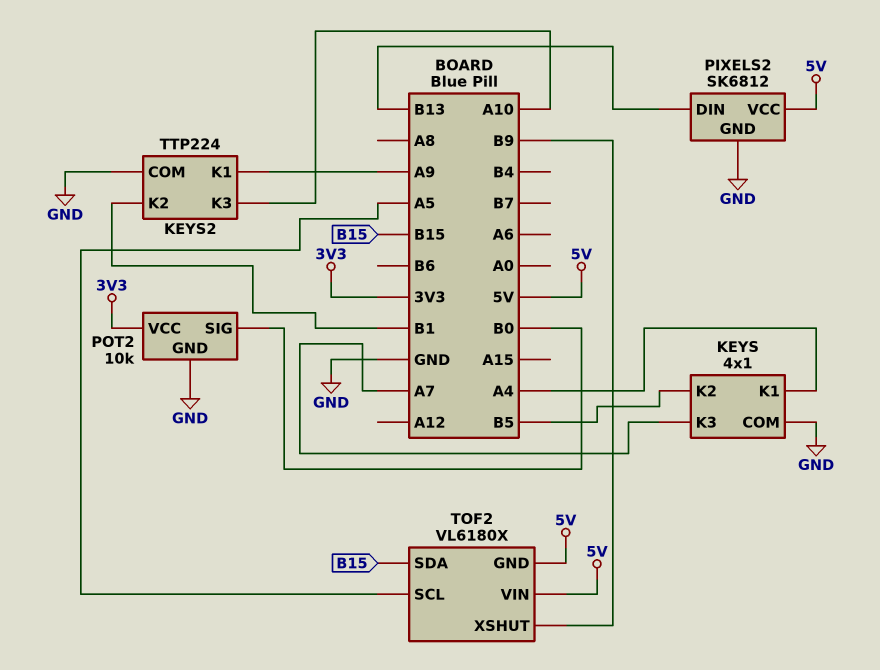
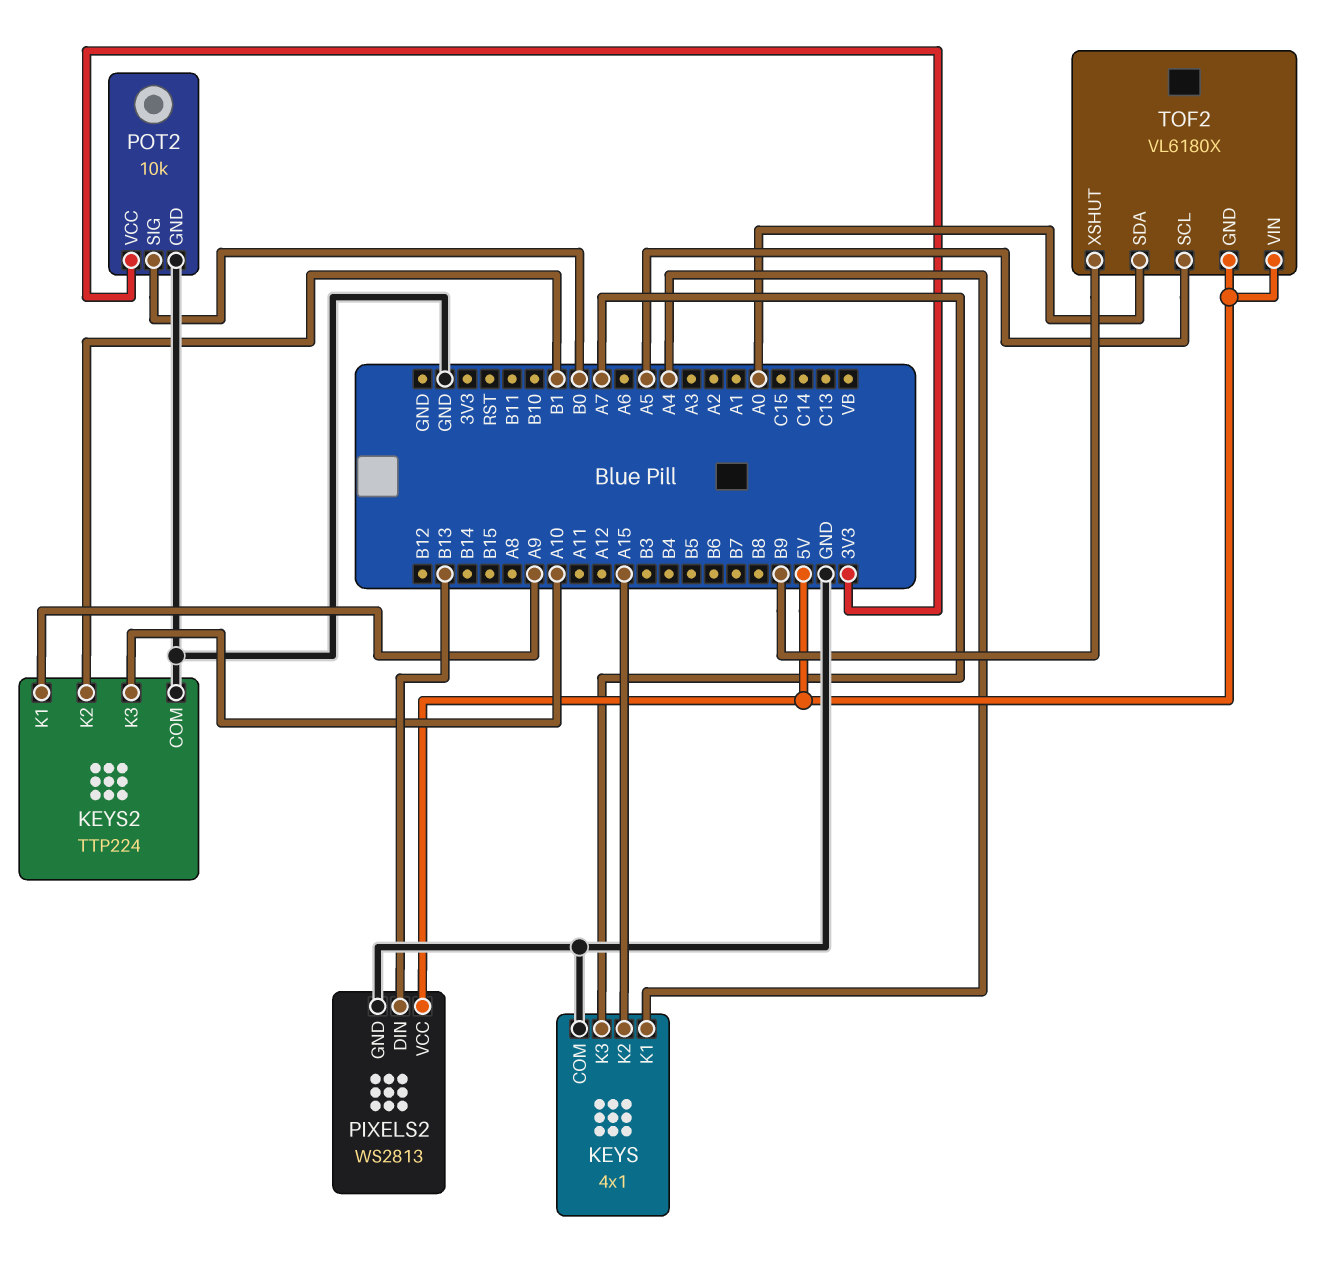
KEYS pin K2: B5 -> A15
PIXELS2: SK6812 -> WS2813
TOF2 pin SDA: B15 -> A0

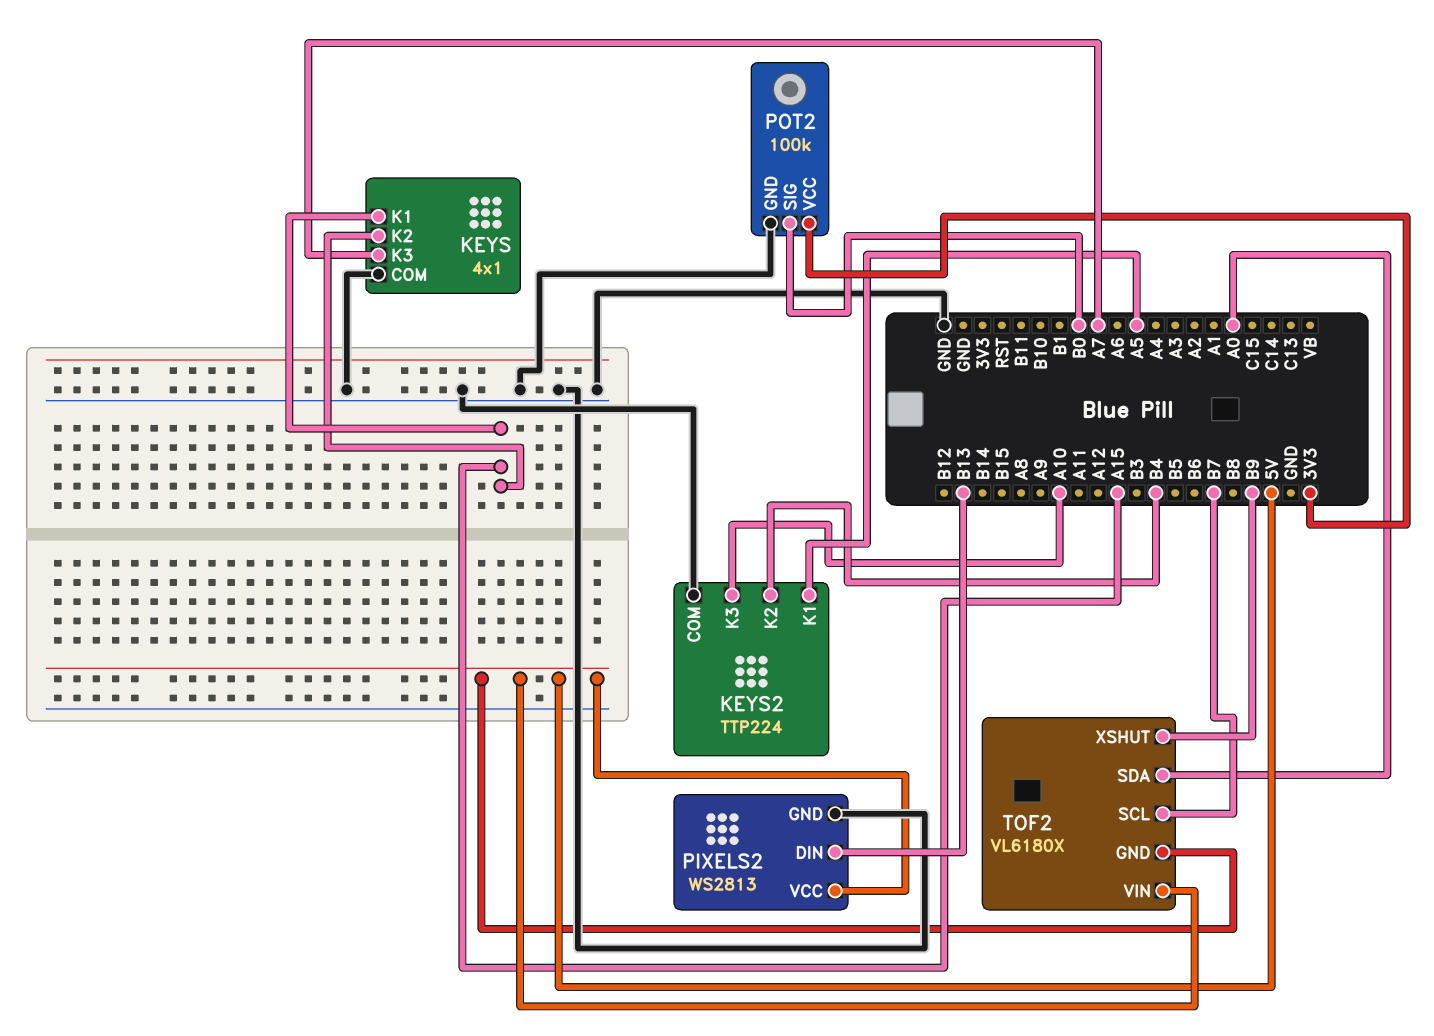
KEYS pin K1: A4 -> A15
KEYS2 pin K1: A9 -> A5
KEYS2 pin K2: B1 -> B4
POT2: 10k -> 100k
TOF2 pin SCL: A5 -> B7

